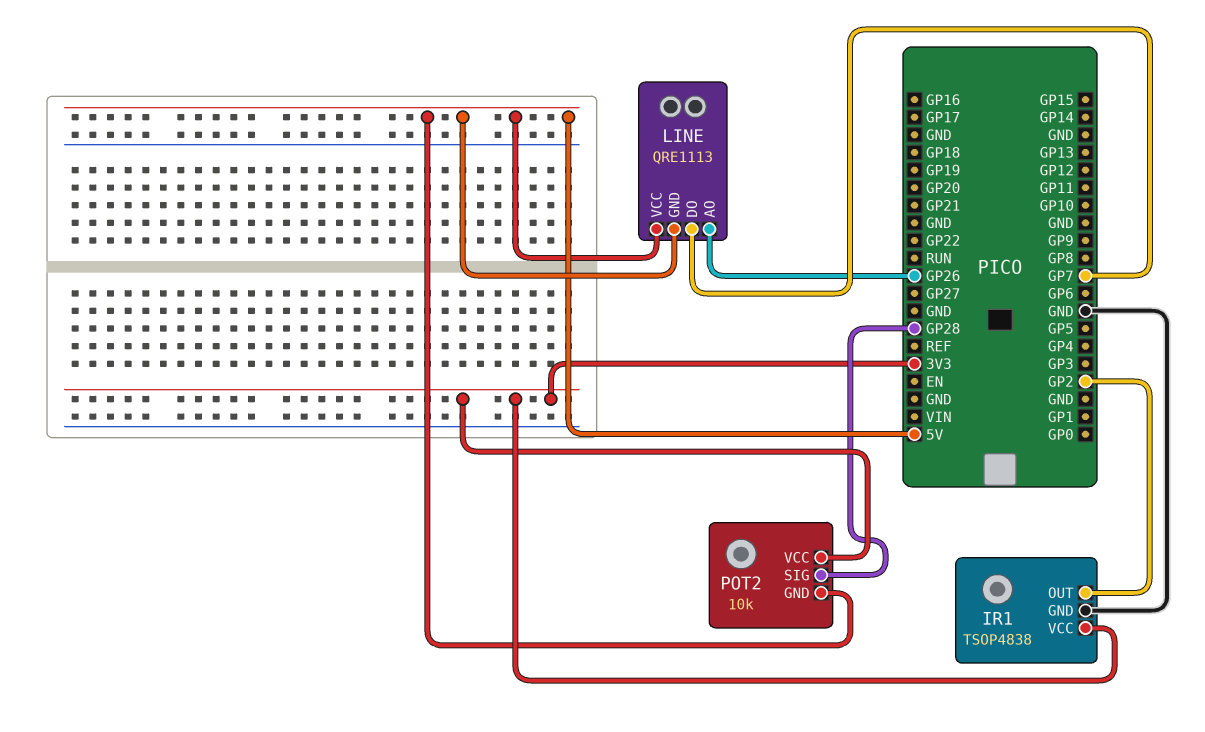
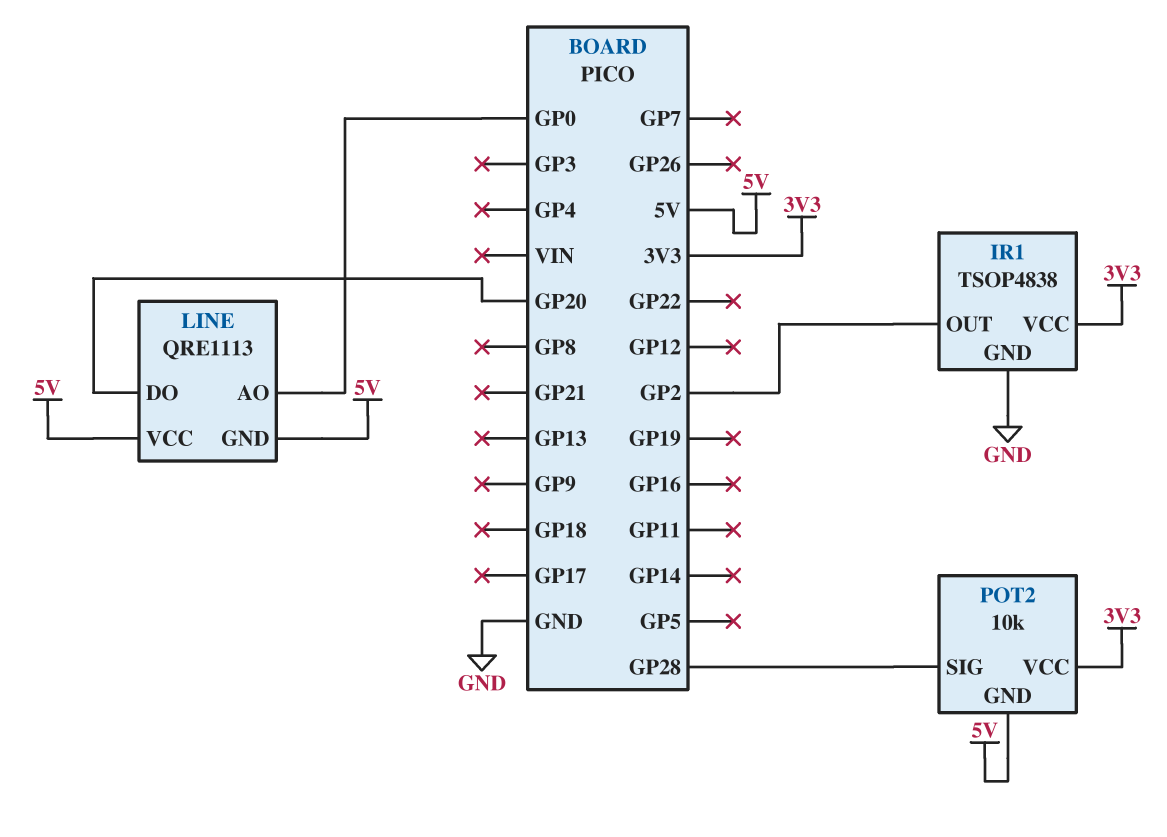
LINE pin AO: GP26 -> GP0
LINE pin DO: GP7 -> GP20

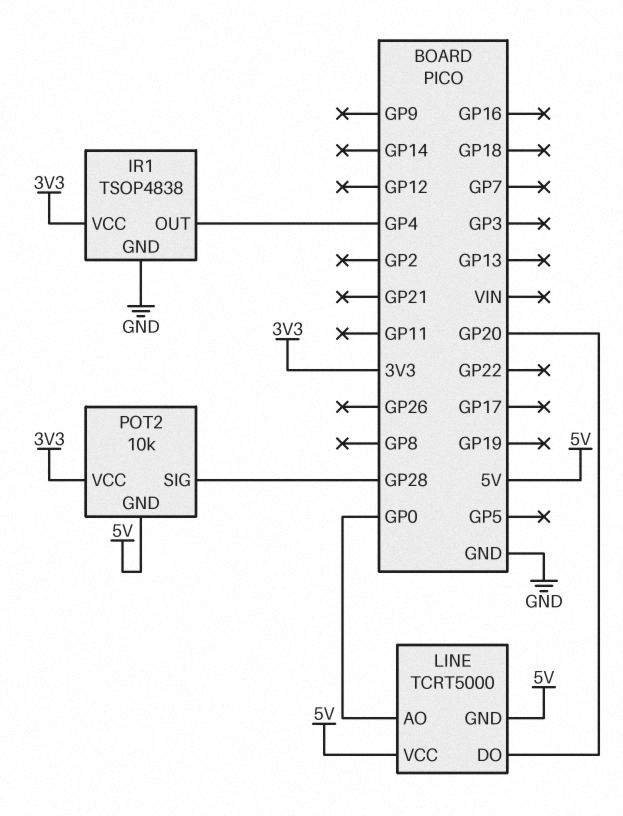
IR1 pin OUT: GP2 -> GP4
LINE: QRE1113 -> TCRT5000

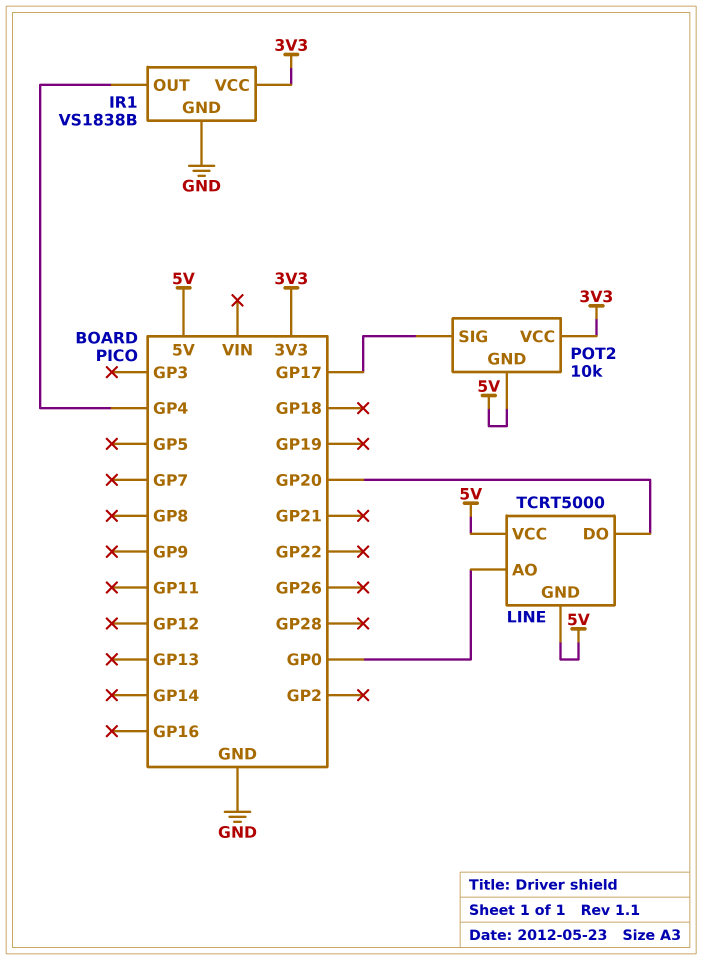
IR1: TSOP4838 -> VS1838B
POT2 pin SIG: GP28 -> GP17

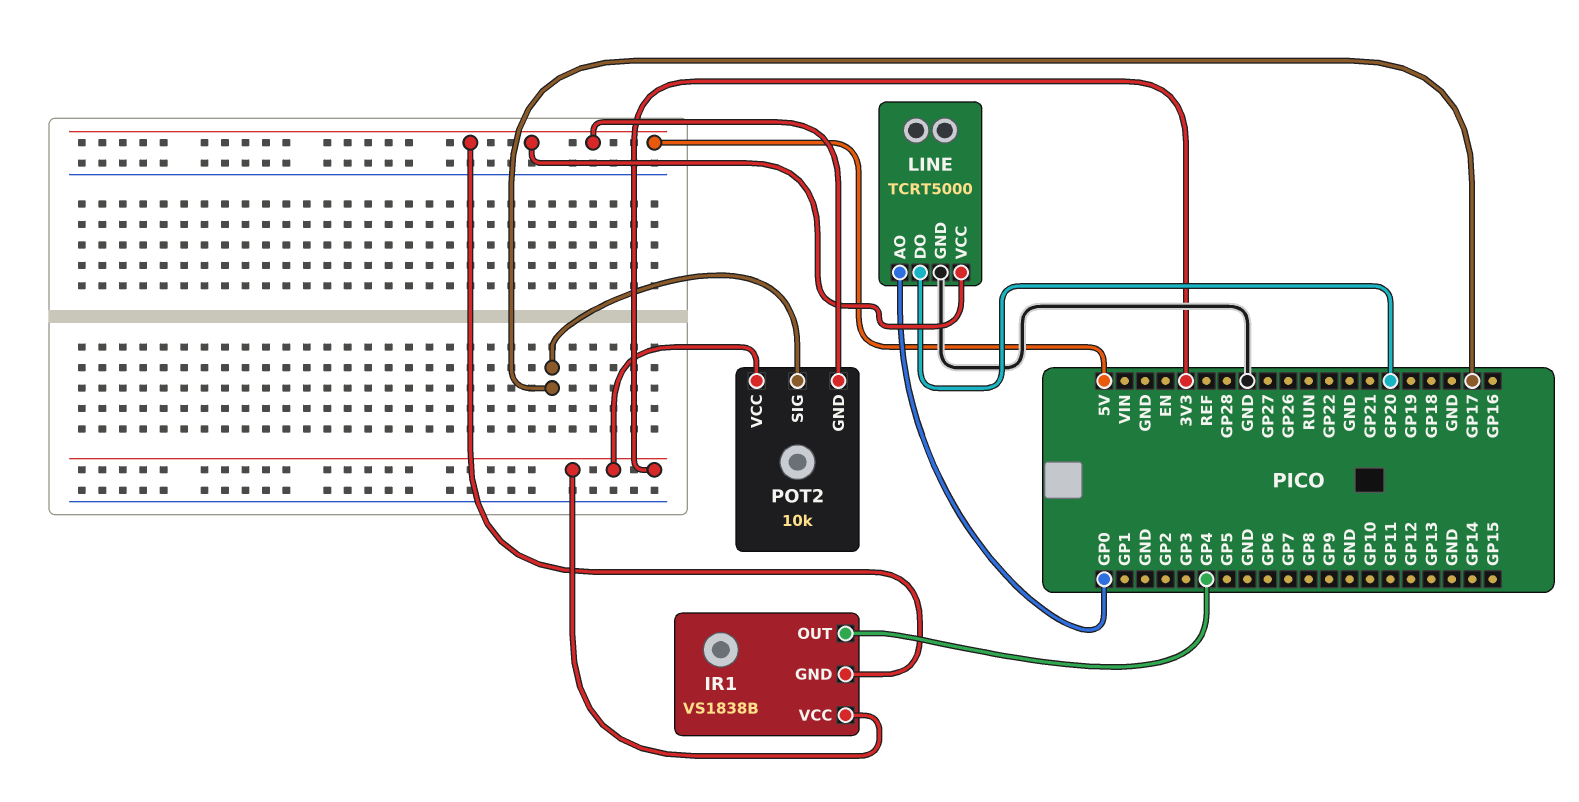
IR1 pin GND: GND -> 5V
LINE pin GND: 5V -> GND

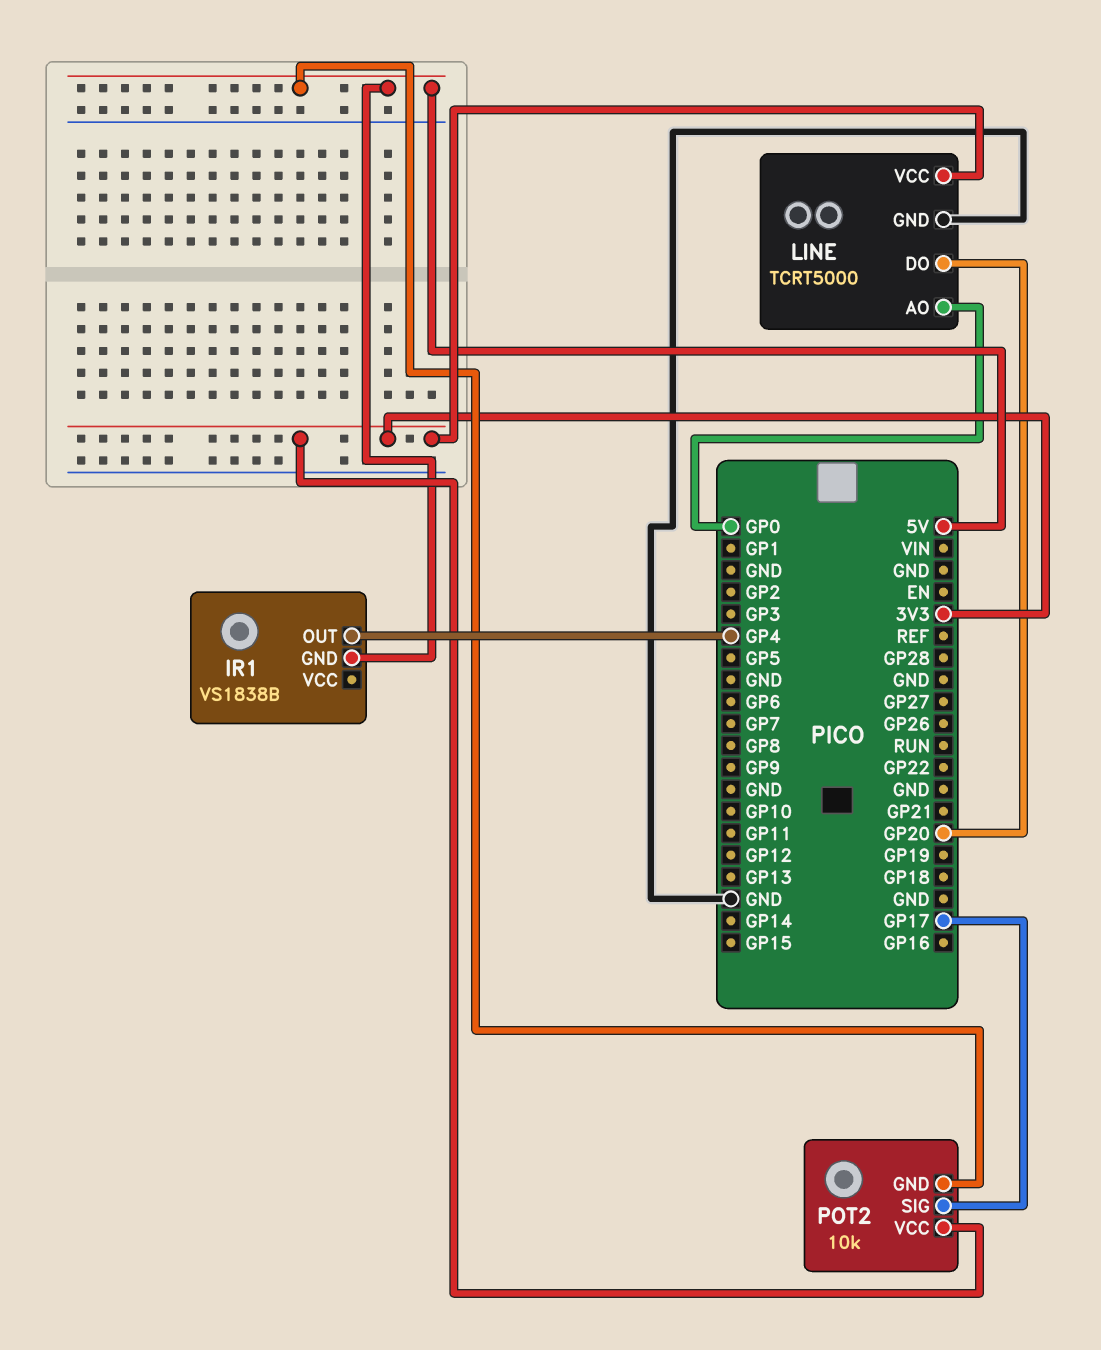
IR1 pin VCC: 3V3 -> none
LINE pin VCC: 5V -> 3V3

